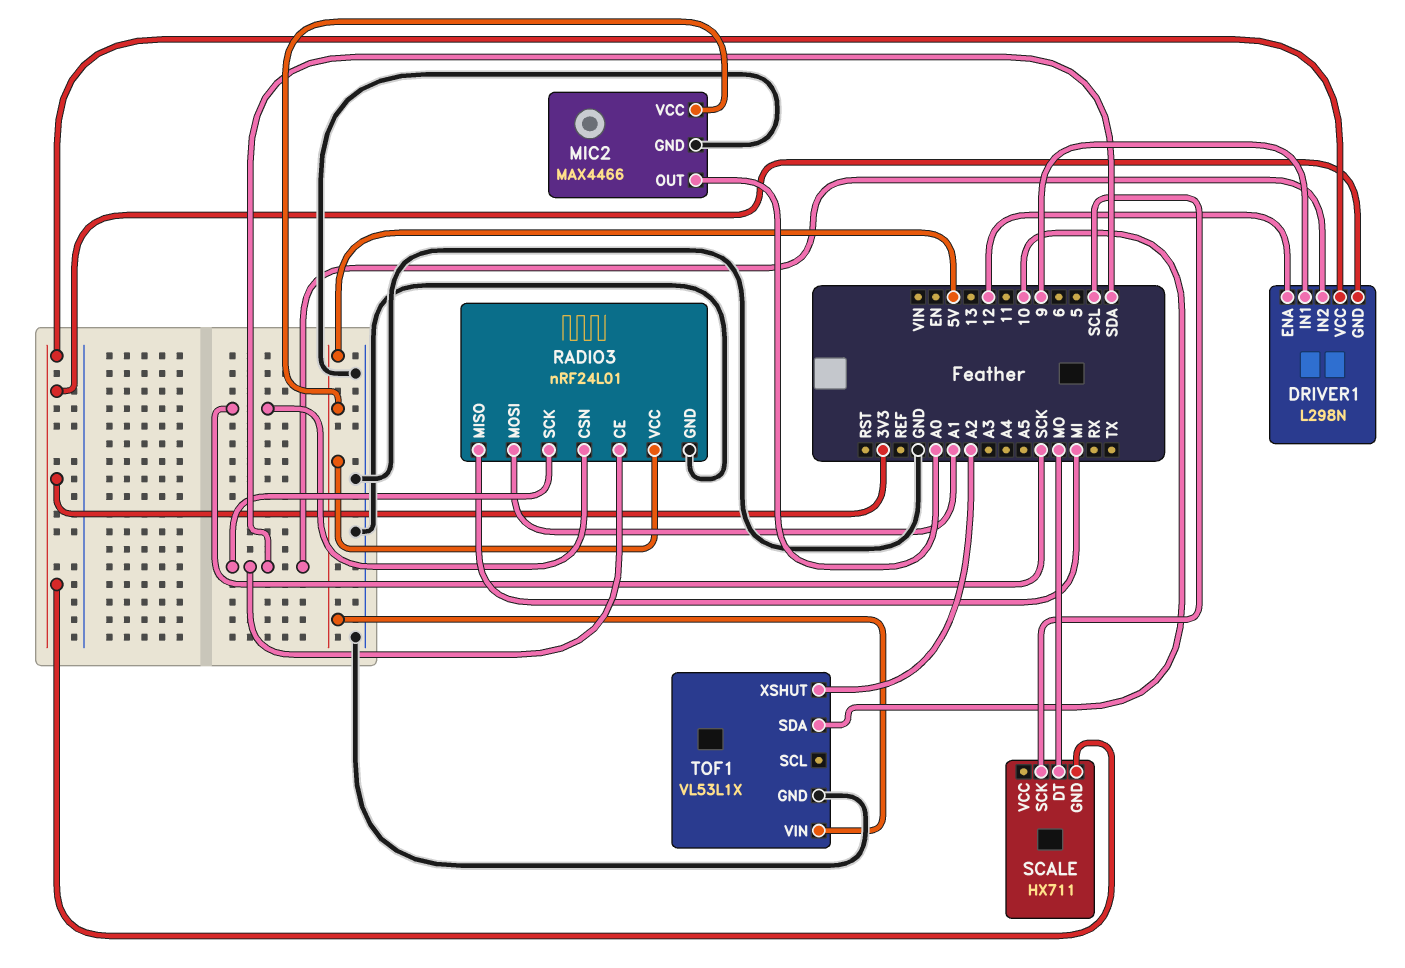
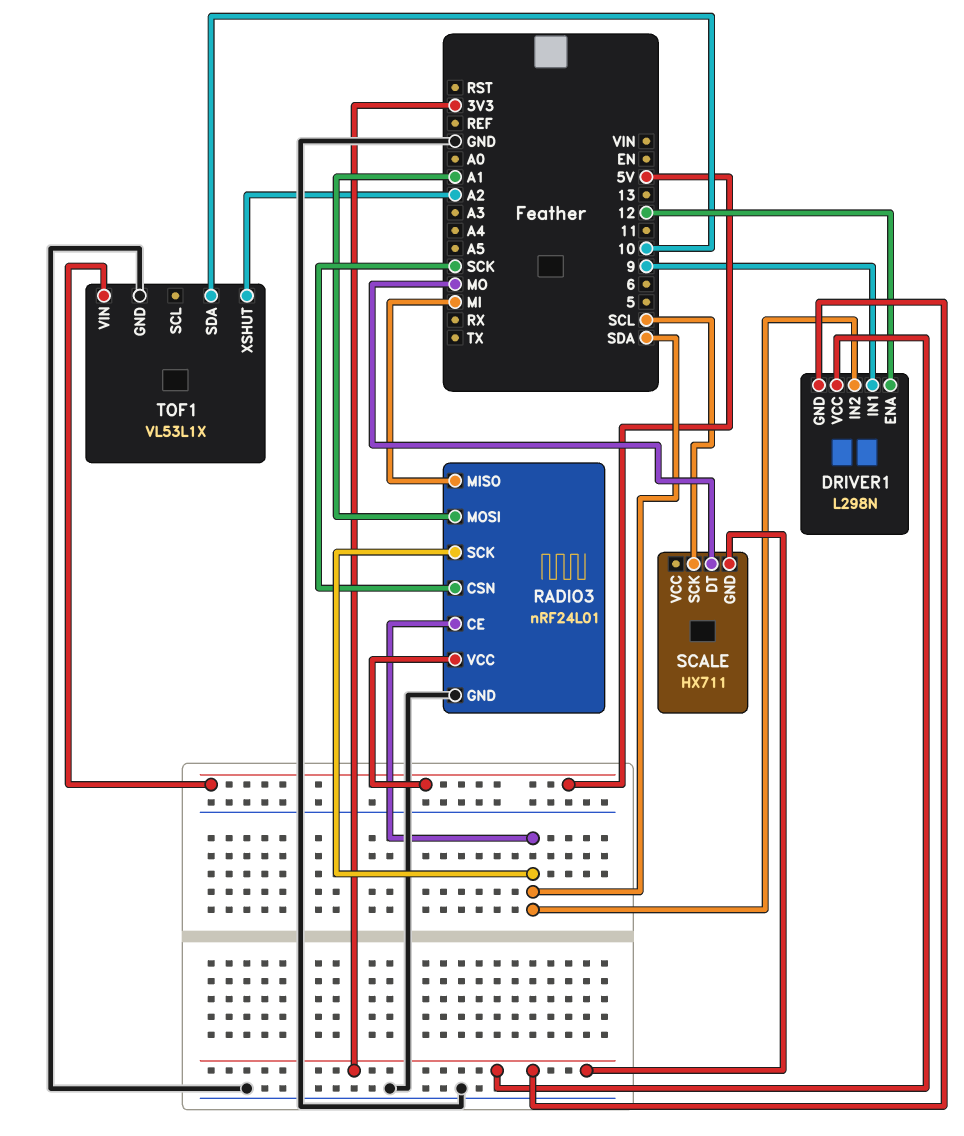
MIC2: MAX4466 -> none
MIC2 pin GND: GND -> none
MIC2 pin OUT: A0 -> none
MIC2 pin VCC: 5V -> none

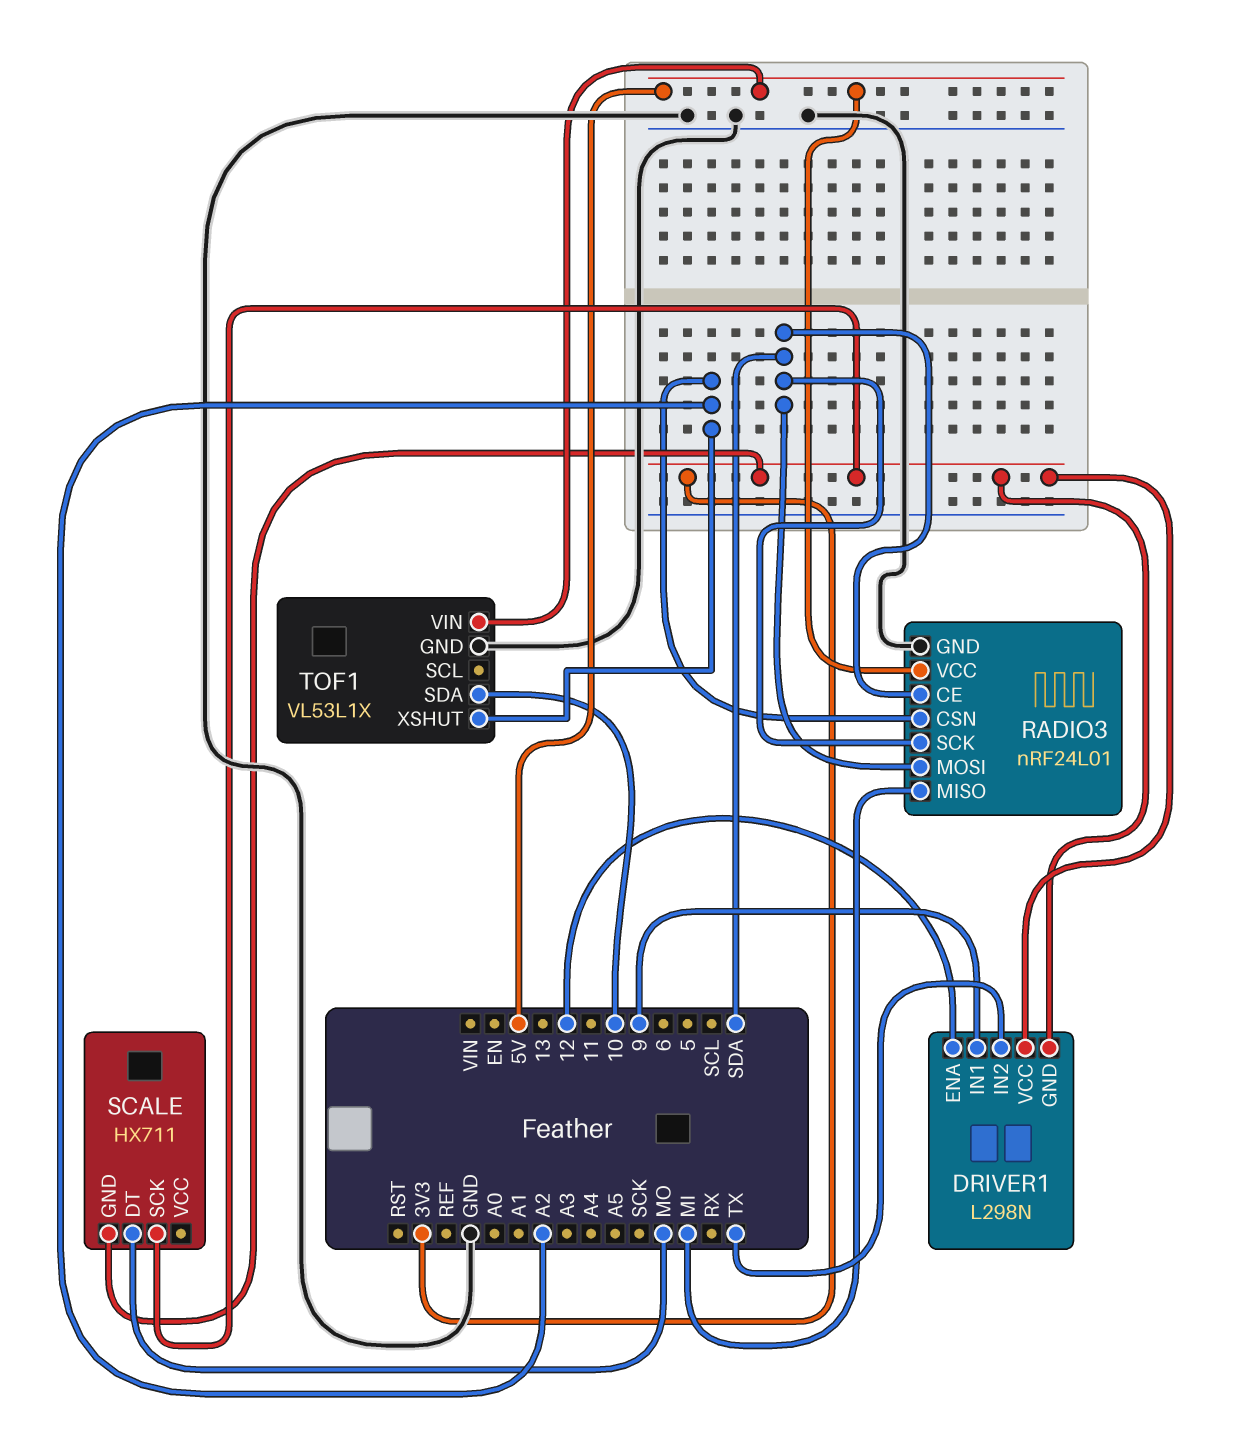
DRIVER1 pin IN2: SDA -> TX
RADIO3 pin CSN: SCK -> A2
RADIO3 pin MOSI: A1 -> SDA
SCALE pin SCK: SCL -> 3V3

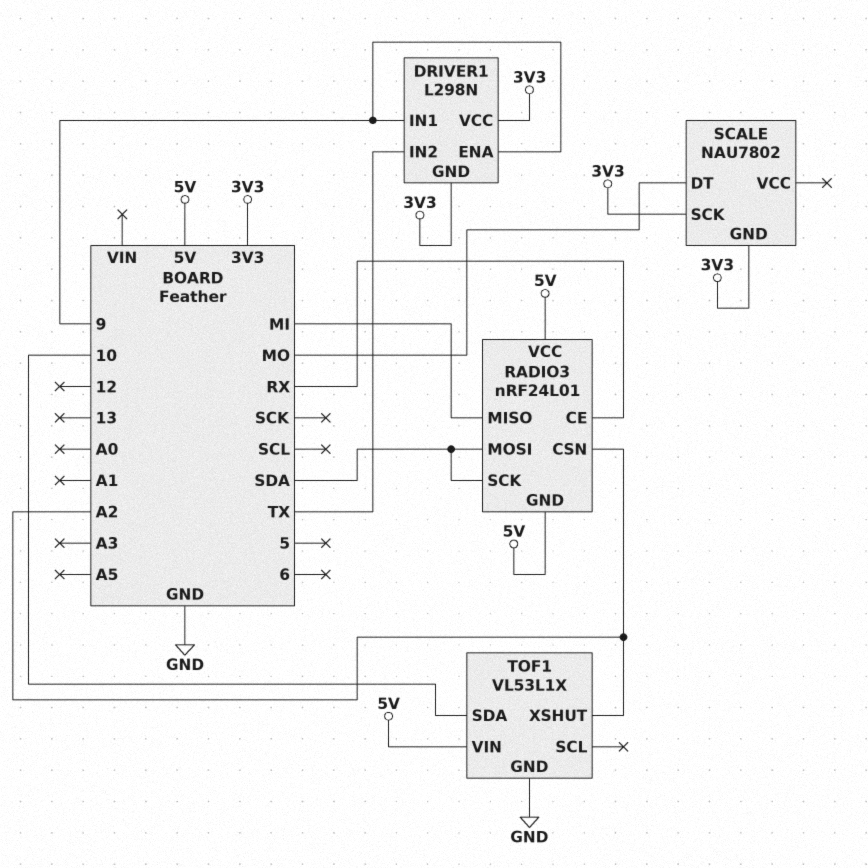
DRIVER1 pin ENA: 12 -> 9
RADIO3 pin CE: SDA -> RX
RADIO3 pin GND: GND -> 5V
SCALE: HX711 -> NAU7802

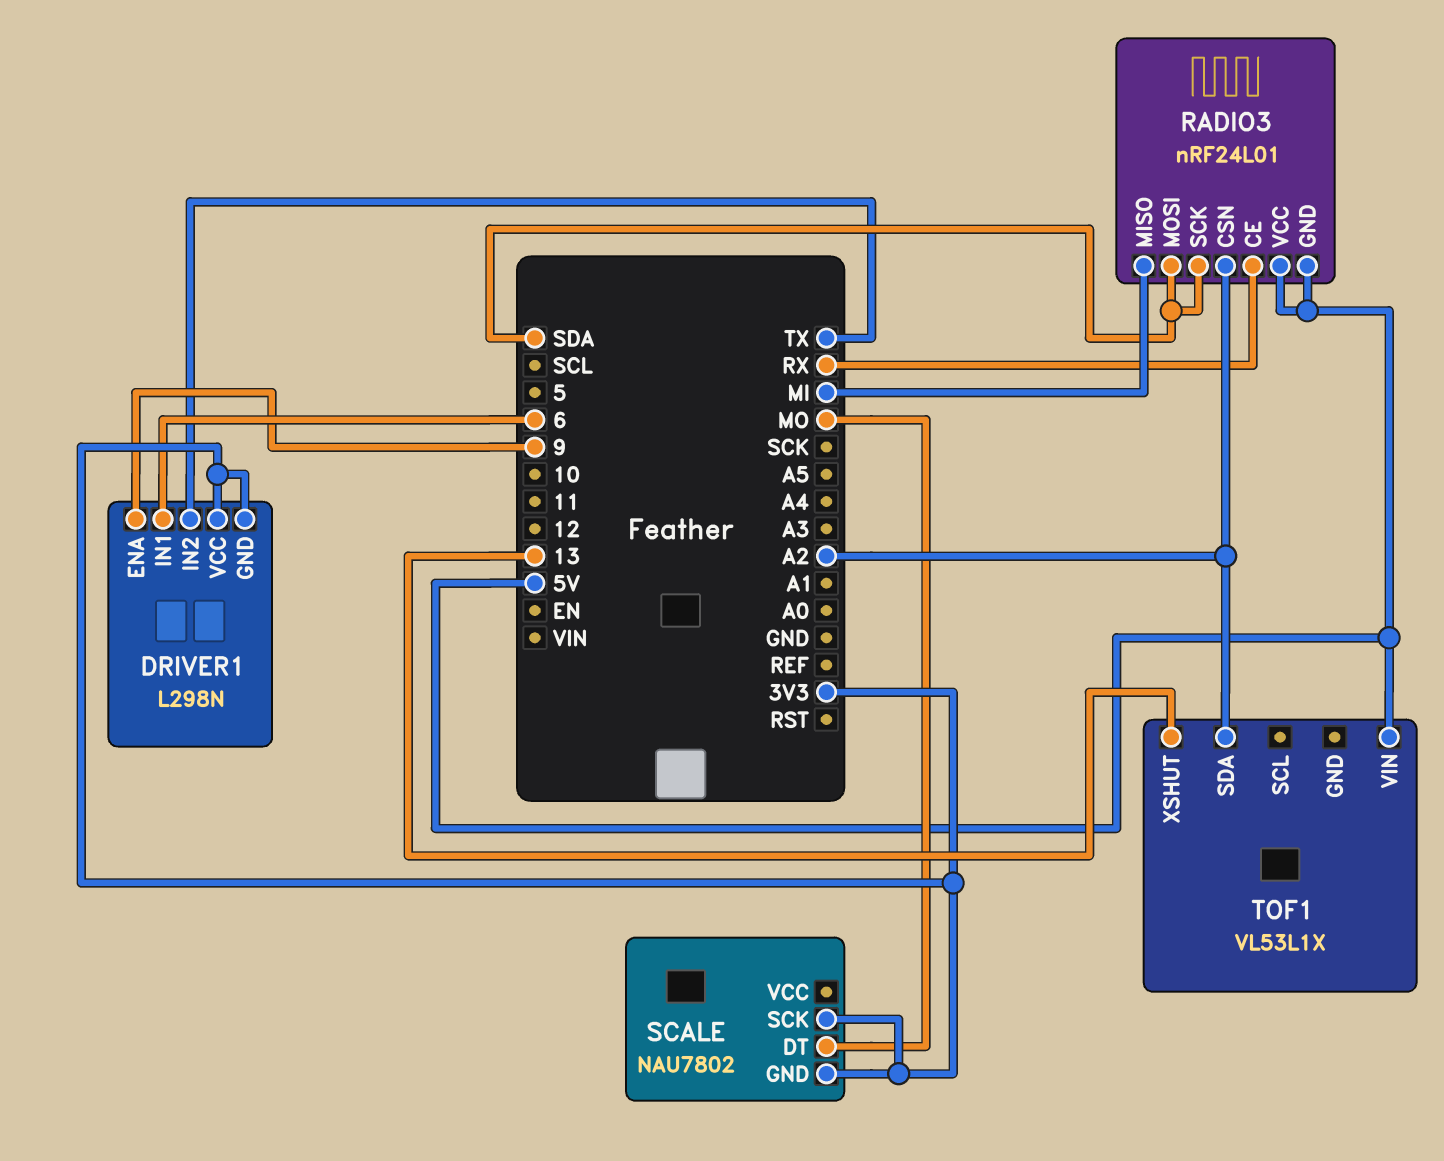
DRIVER1 pin IN1: 9 -> 6
TOF1 pin GND: GND -> none
TOF1 pin SDA: 10 -> A2
TOF1 pin XSHUT: A2 -> 13

